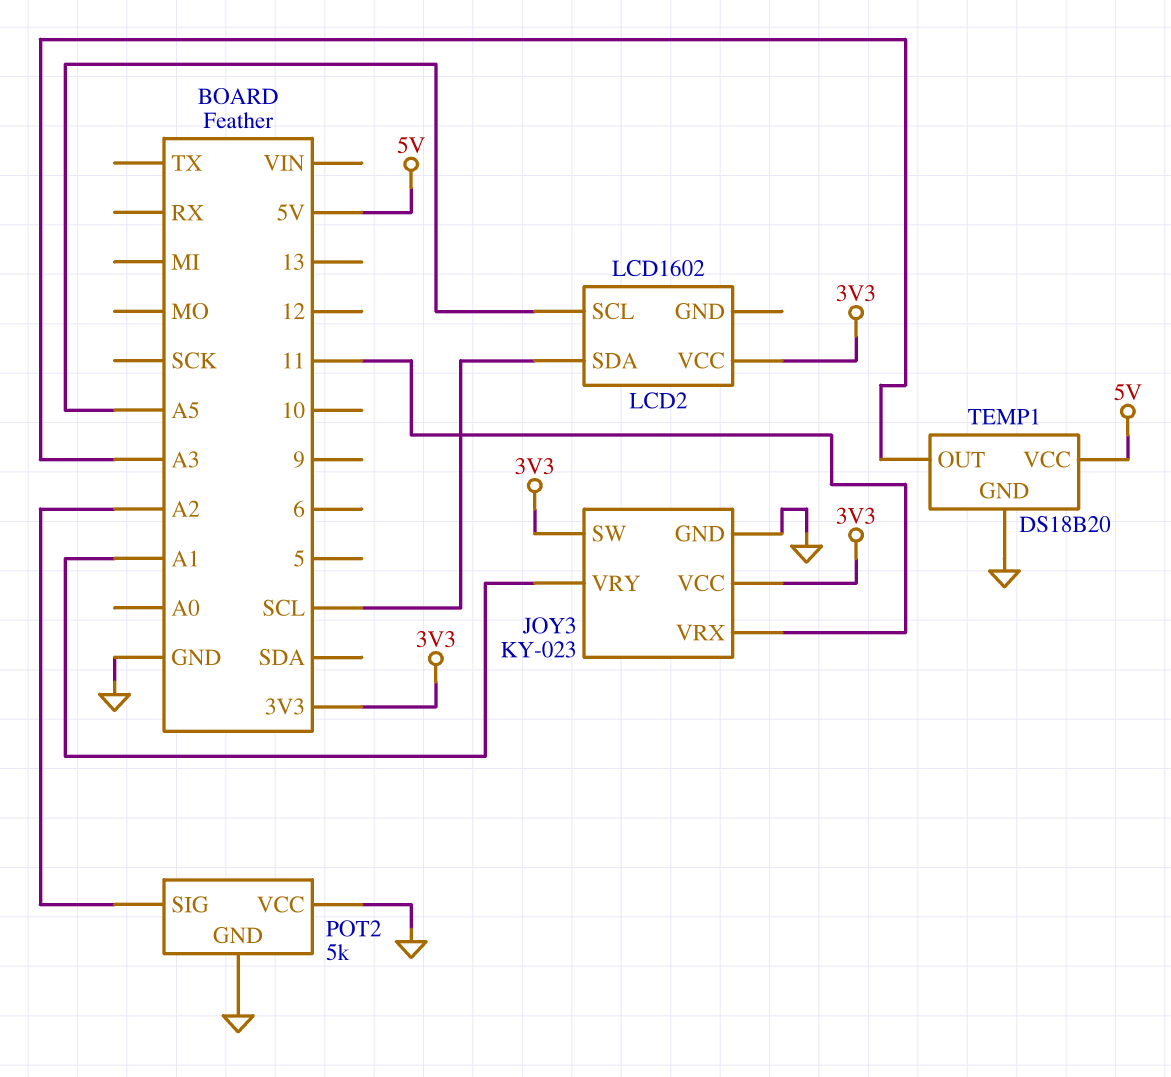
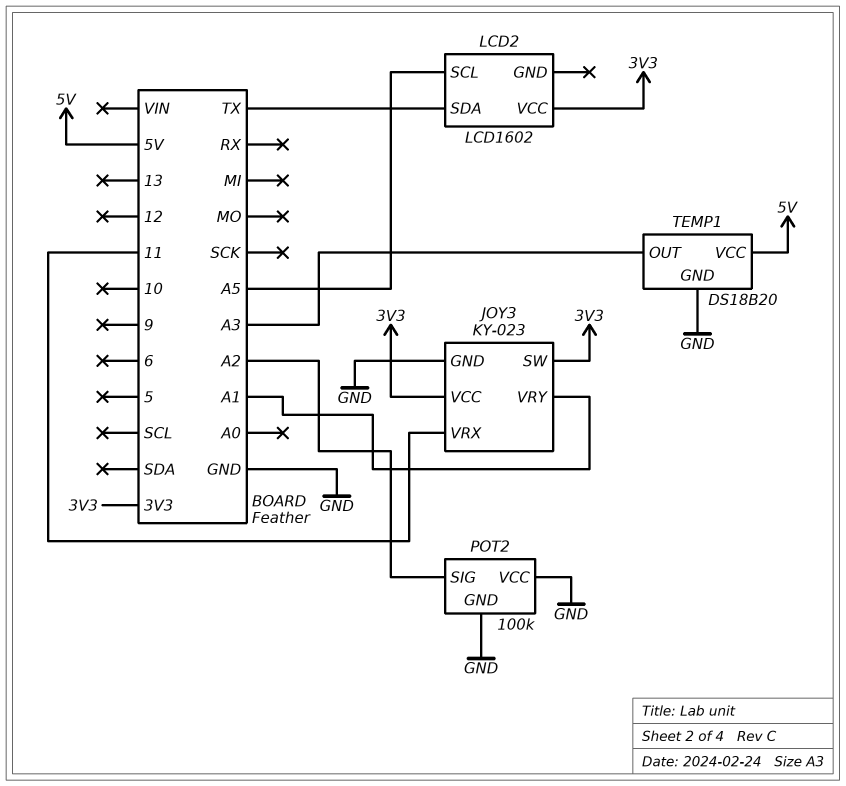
LCD2 pin SDA: SCL -> TX
POT2: 5k -> 100k

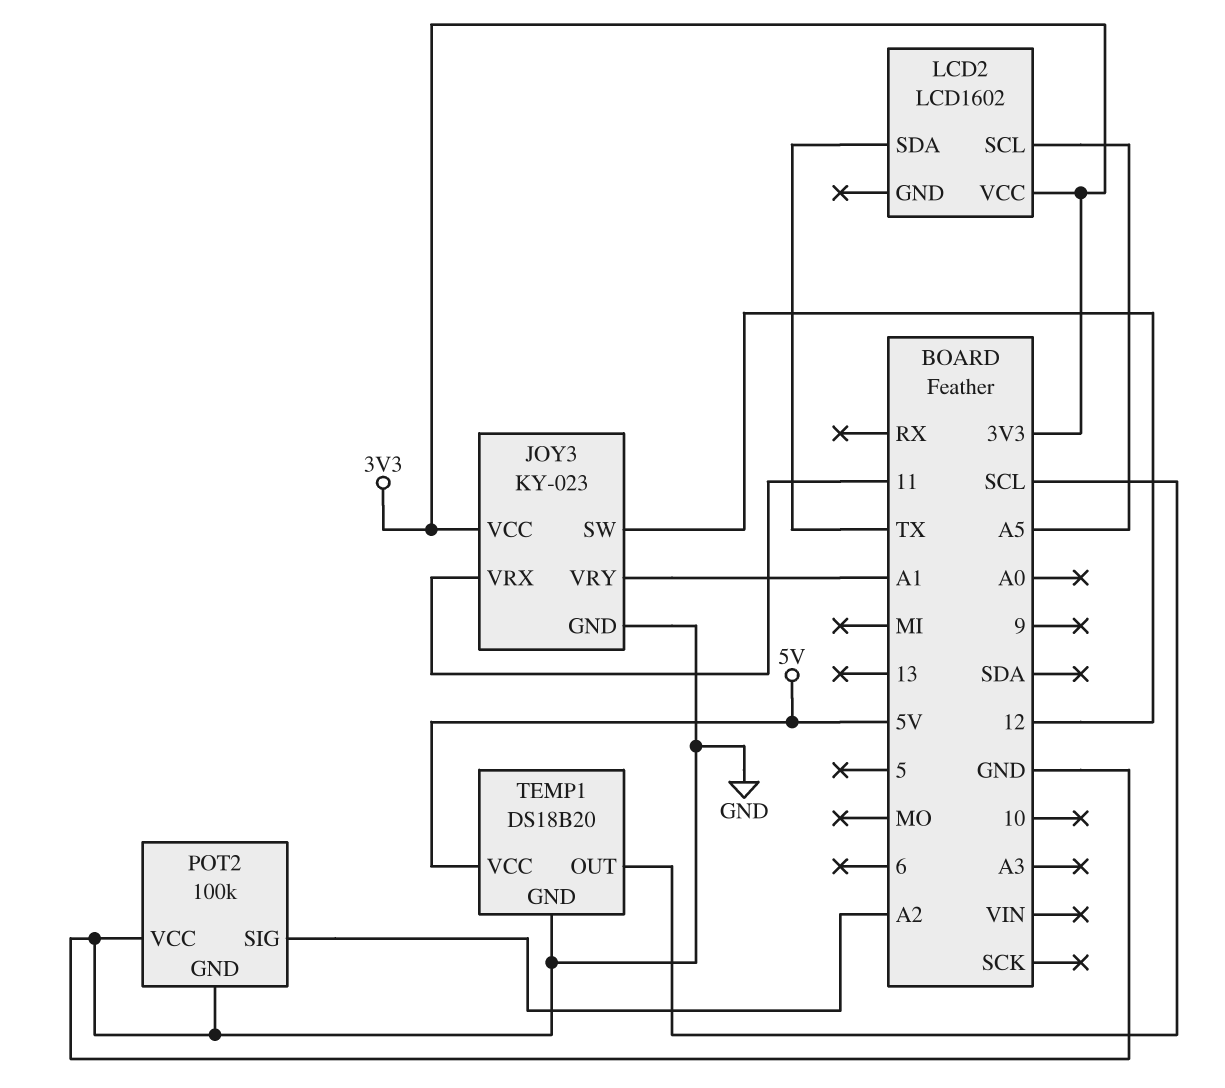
JOY3 pin SW: 3V3 -> 12
TEMP1 pin OUT: A3 -> SCL

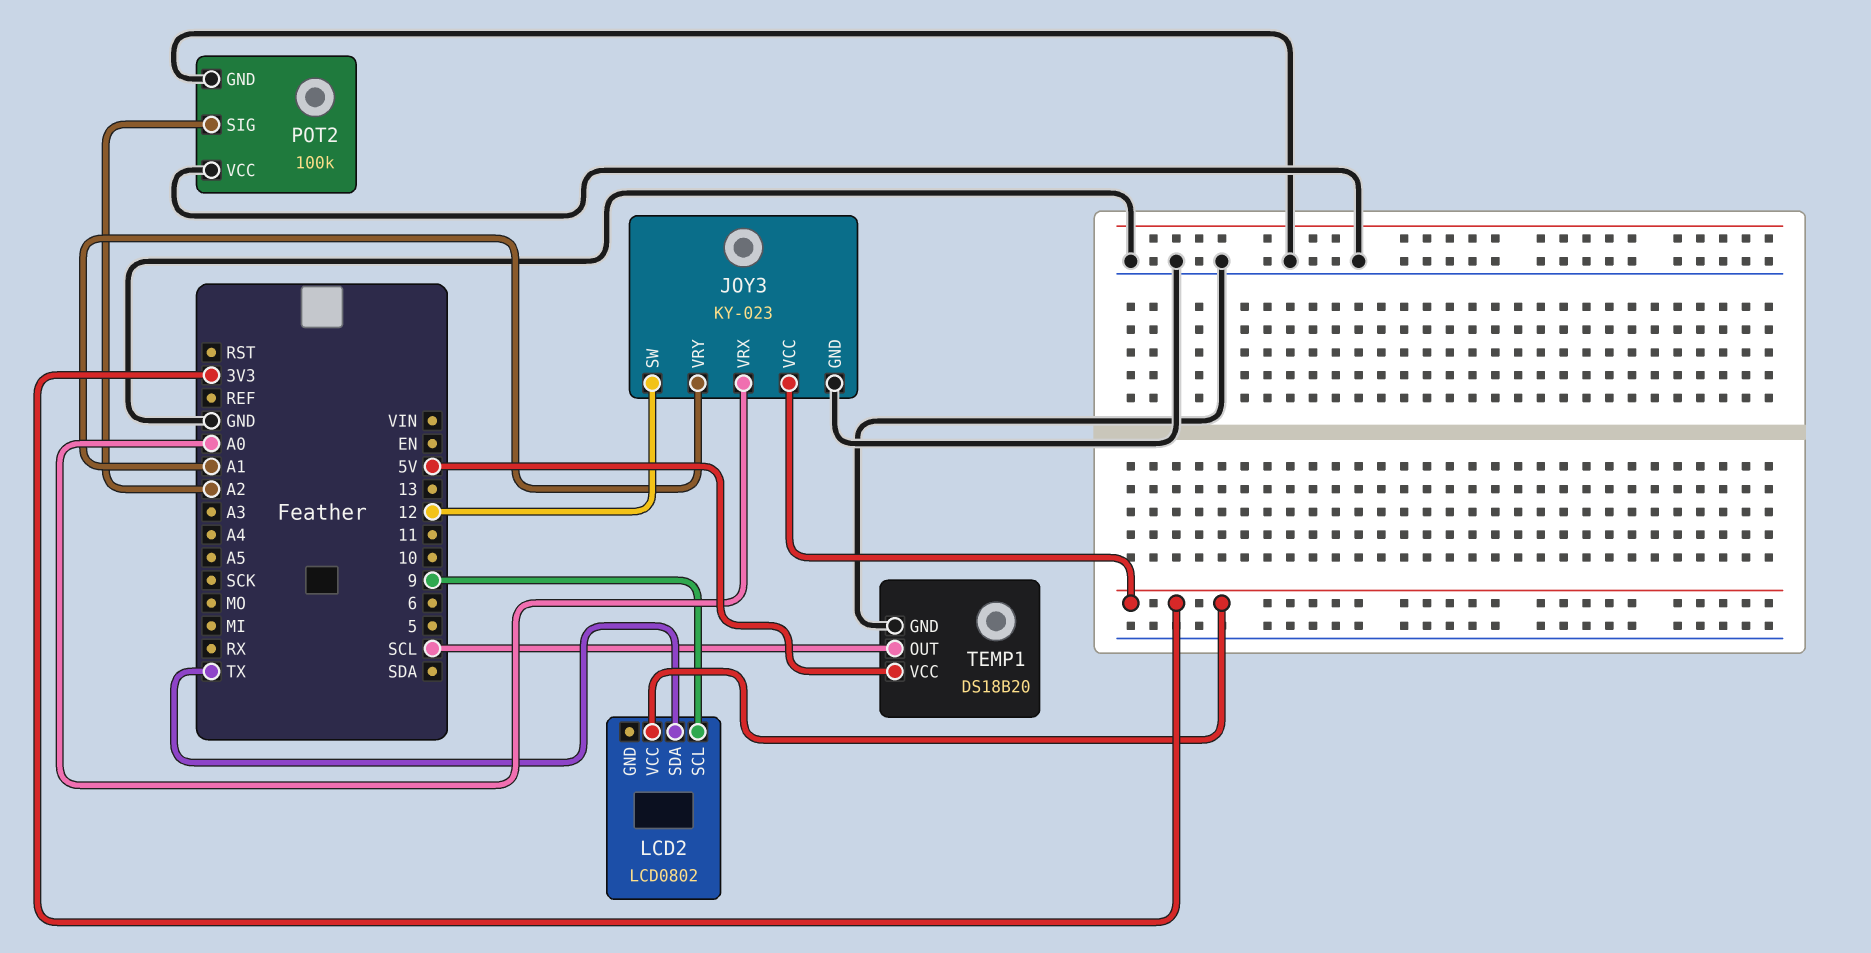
JOY3 pin VRX: 11 -> A0
LCD2: LCD1602 -> LCD0802
LCD2 pin SCL: A5 -> 9

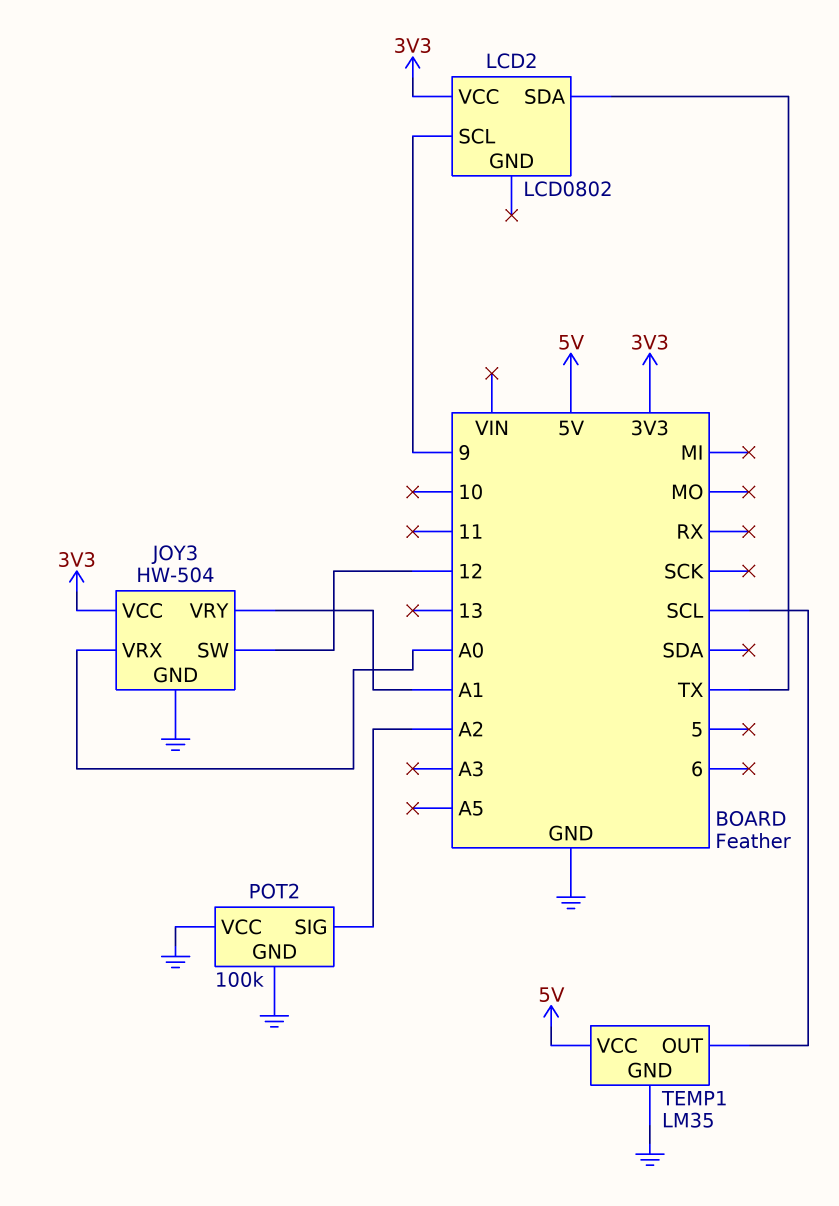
JOY3: KY-023 -> HW-504
TEMP1: DS18B20 -> LM35

